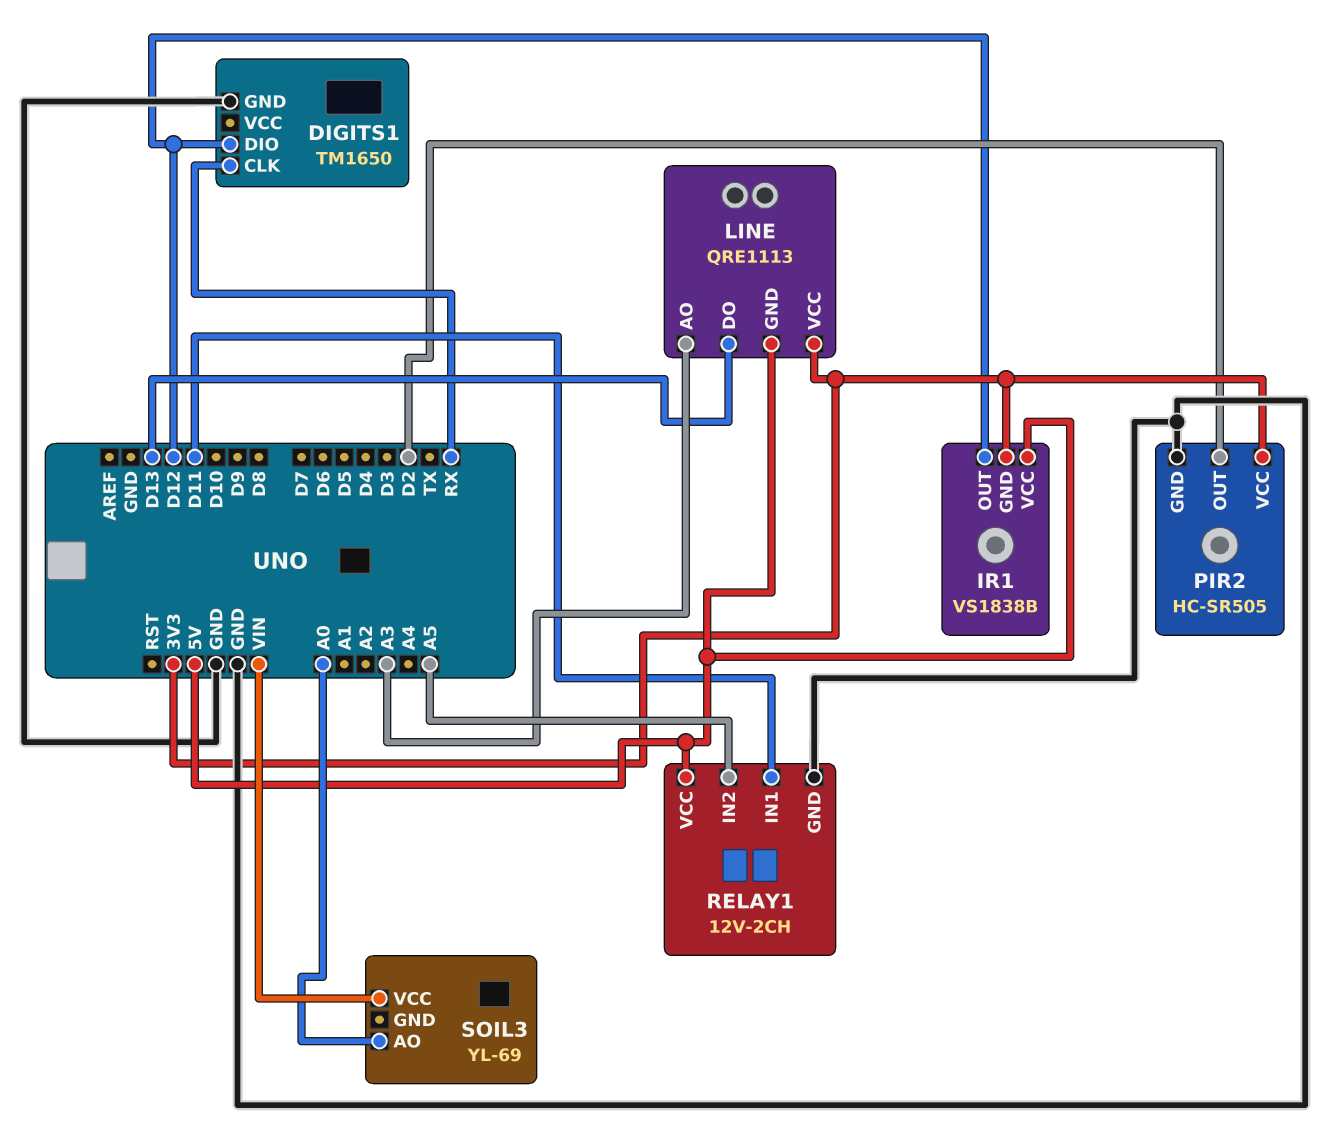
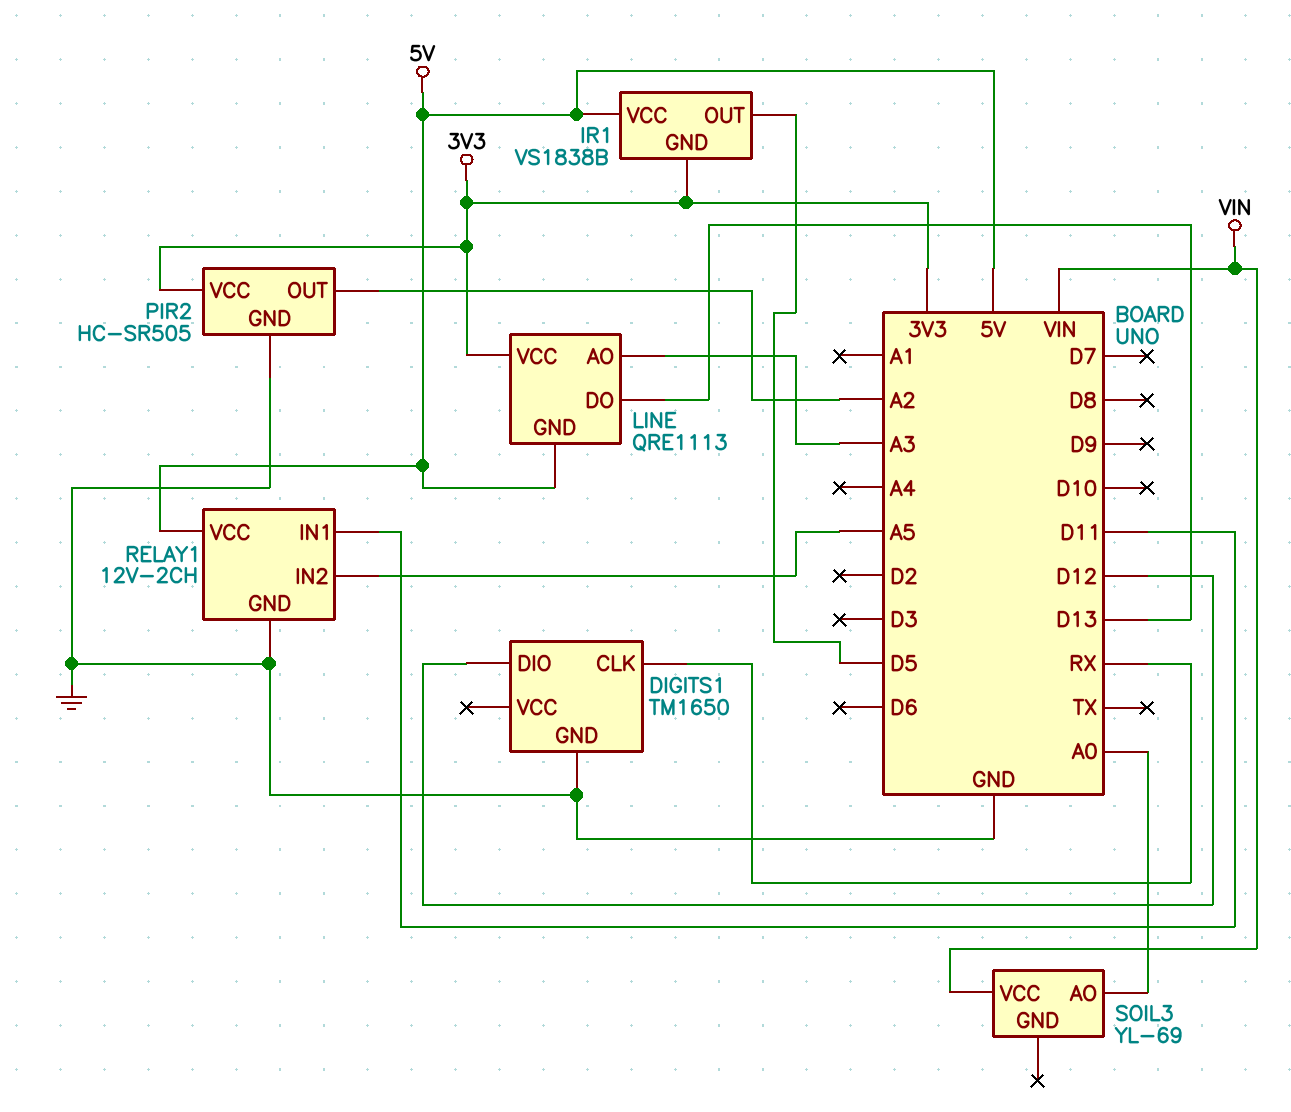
IR1 pin OUT: D12 -> D5
PIR2 pin OUT: D2 -> A2

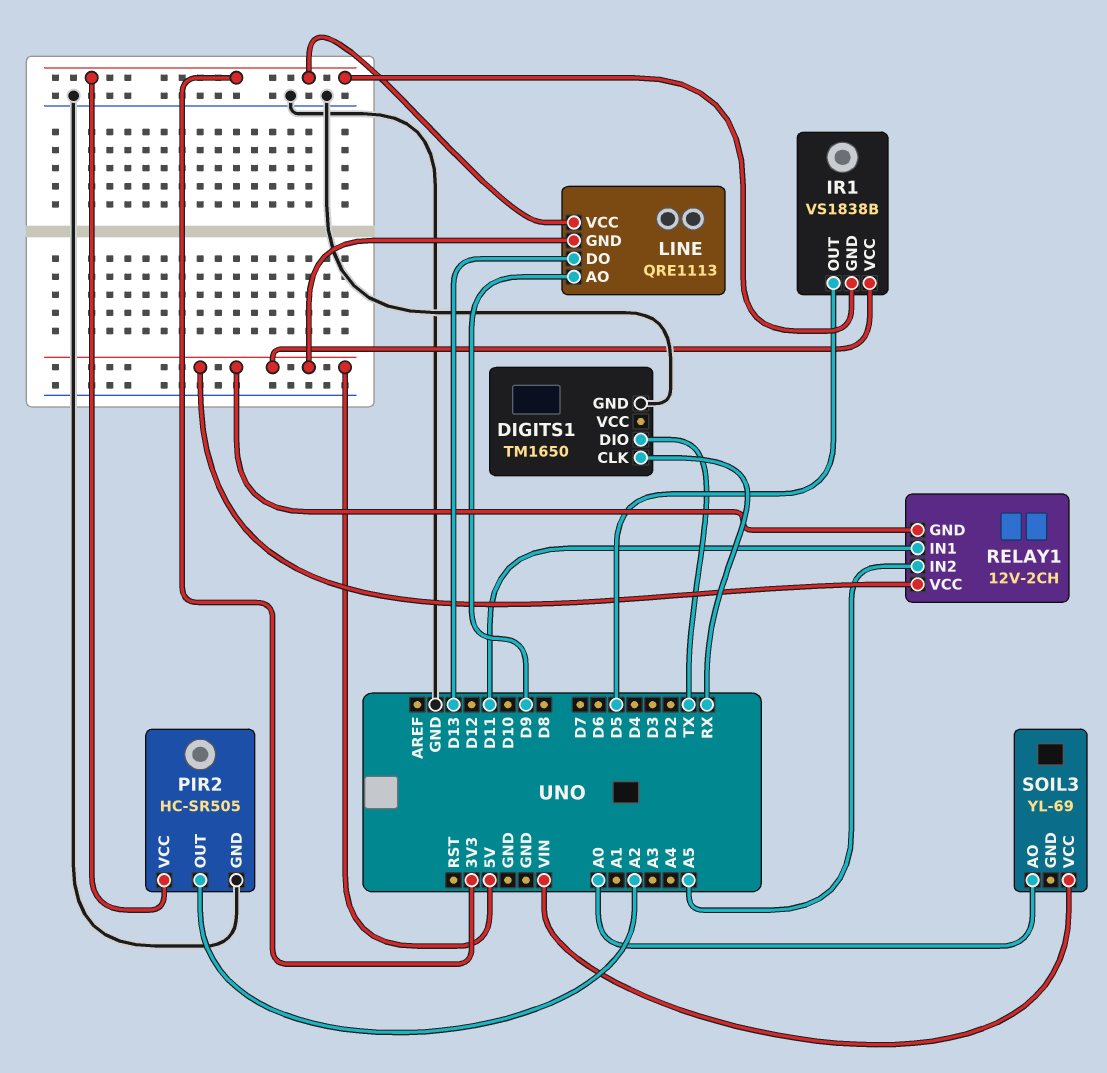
DIGITS1 pin DIO: D12 -> TX
LINE pin AO: A3 -> D9
RELAY1 pin GND: GND -> 5V

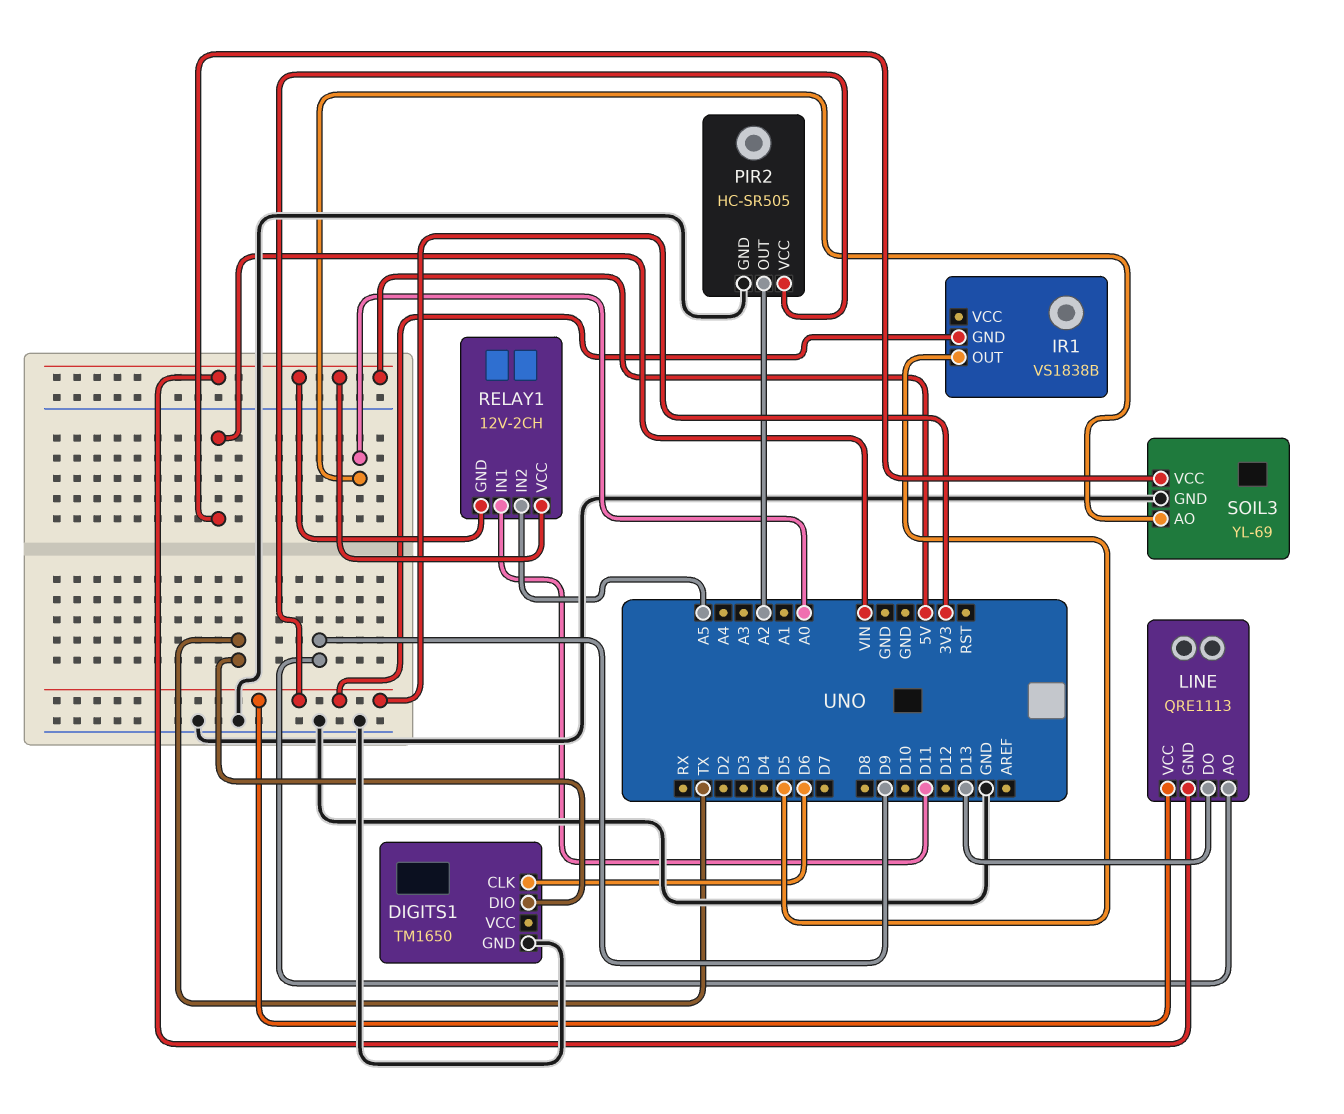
DIGITS1 pin CLK: RX -> D6
IR1 pin VCC: 5V -> none
SOIL3 pin GND: none -> GND

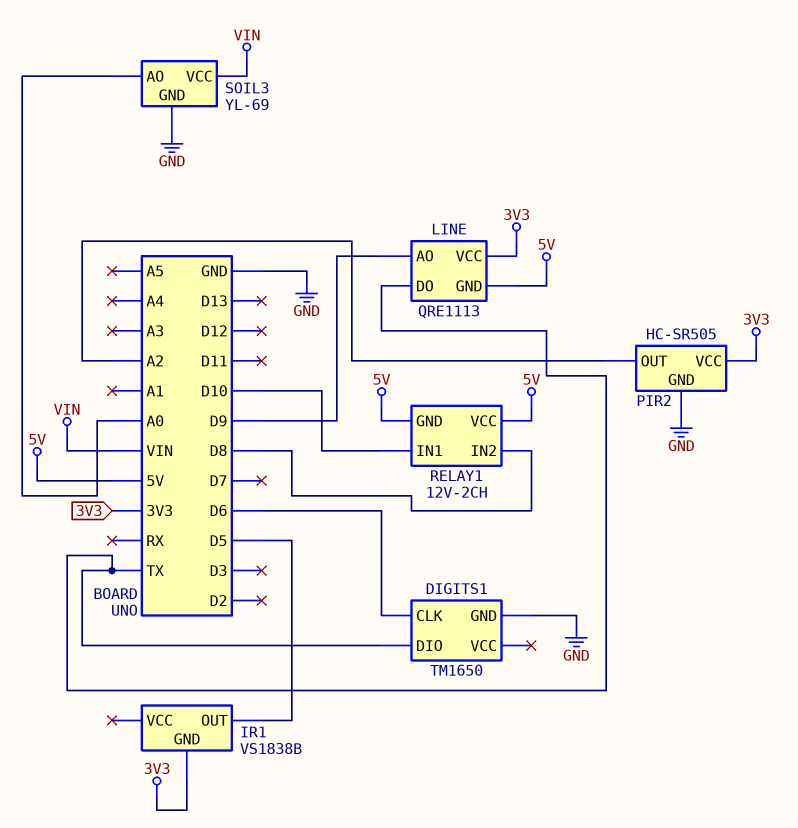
LINE pin DO: D13 -> TX
RELAY1 pin IN1: D11 -> D10
RELAY1 pin IN2: A5 -> D8

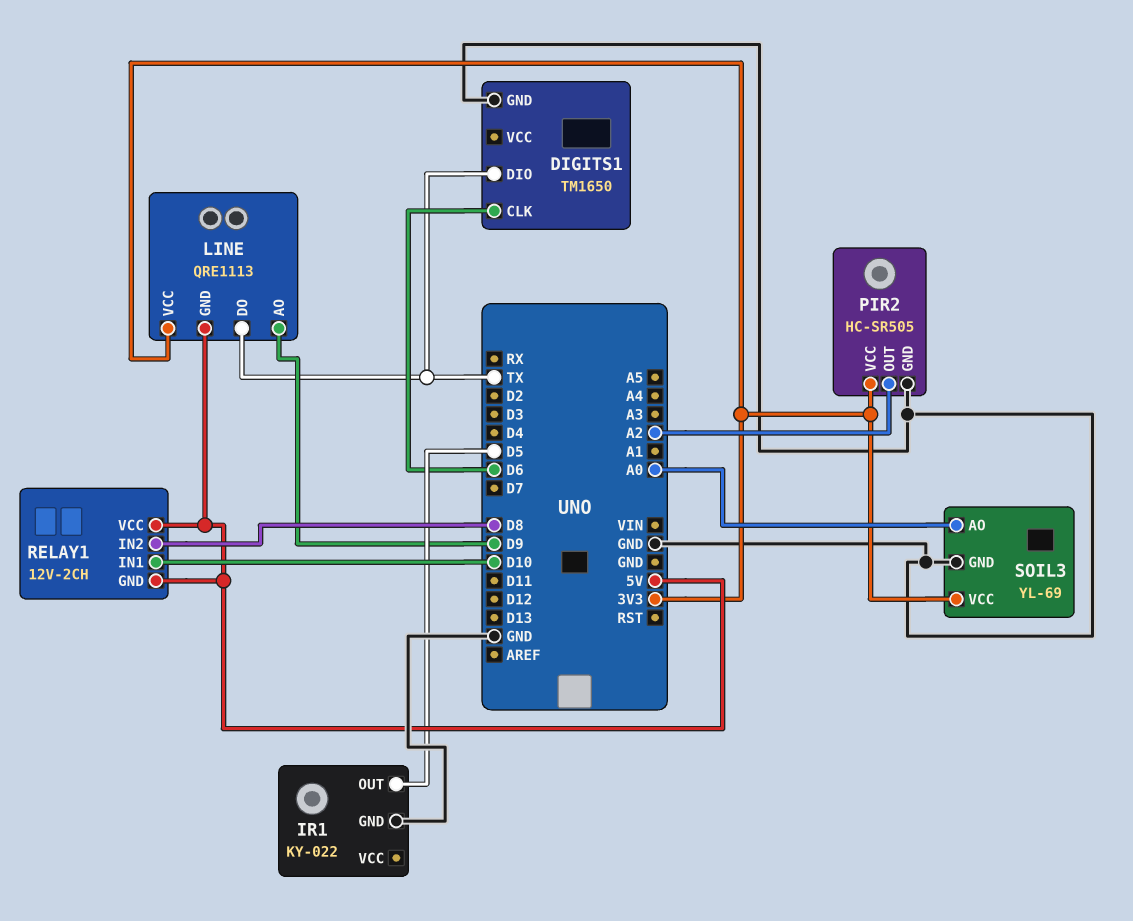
IR1: VS1838B -> KY-022
IR1 pin GND: 3V3 -> GND
SOIL3 pin VCC: VIN -> 3V3

